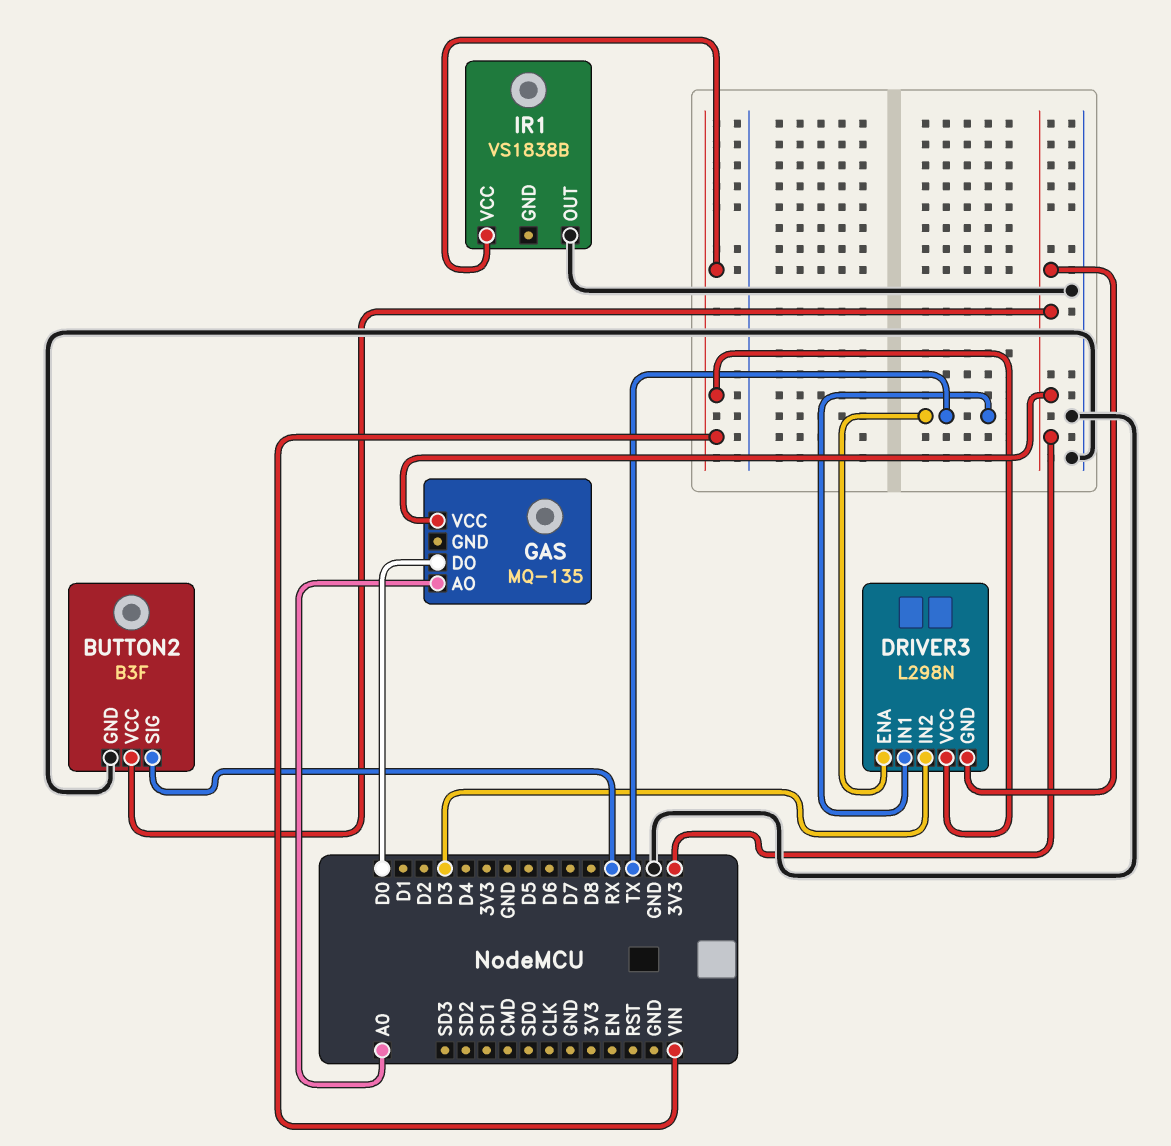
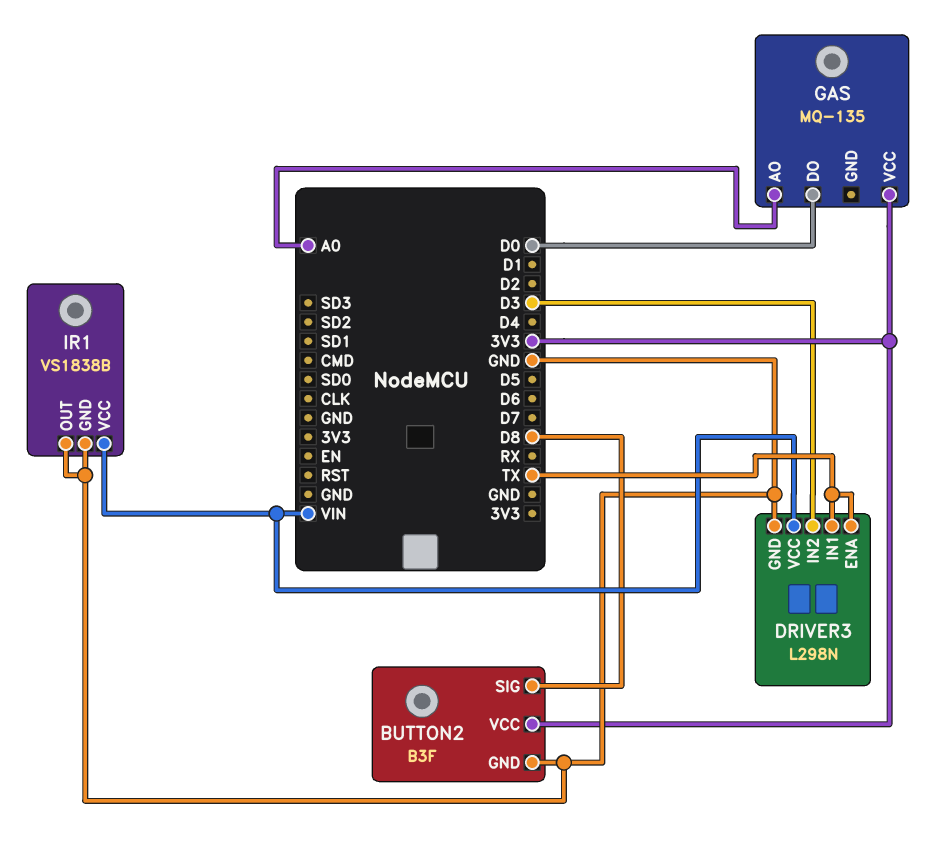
BUTTON2 pin SIG: RX -> D8
DRIVER3 pin GND: 3V3 -> GND
IR1 pin GND: none -> GND

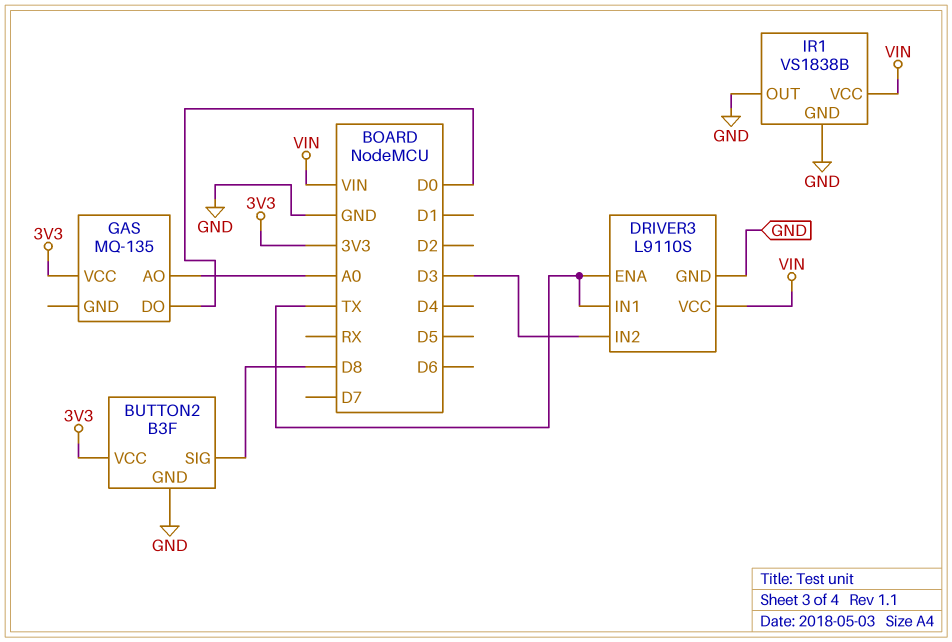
DRIVER3: L298N -> L9110S

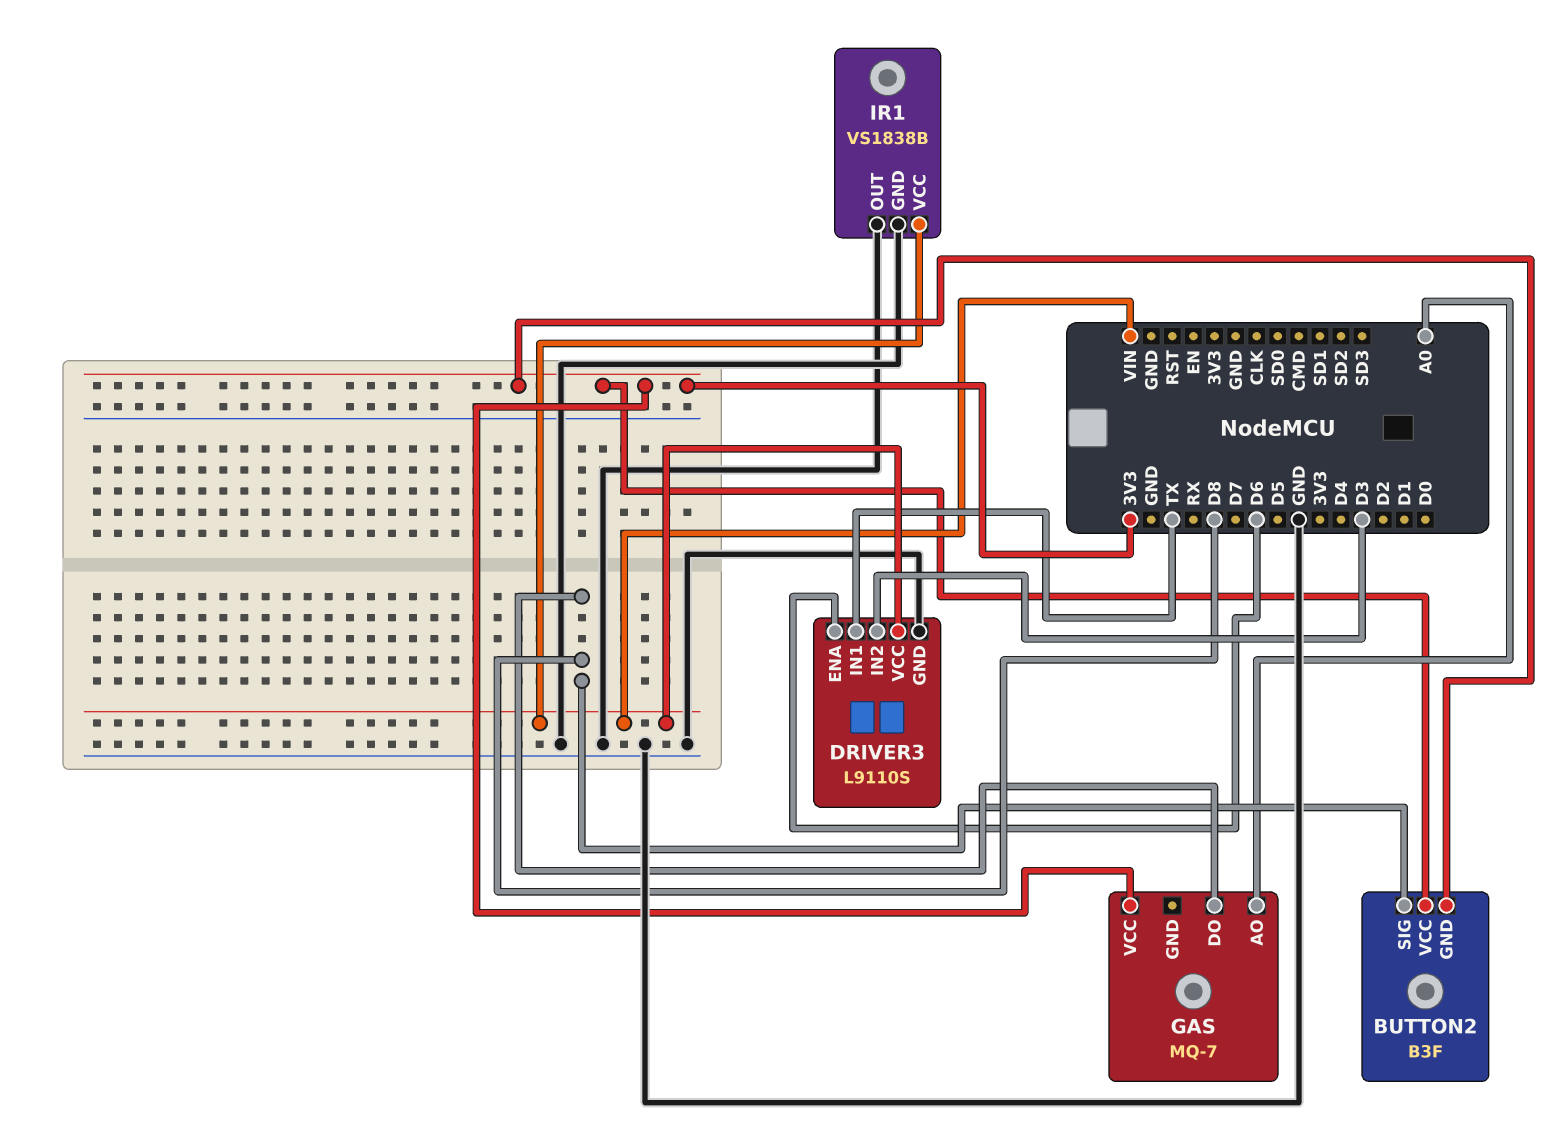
BUTTON2 pin GND: GND -> 3V3
DRIVER3 pin ENA: TX -> D6
GAS: MQ-135 -> MQ-7
GAS pin DO: D0 -> D8

